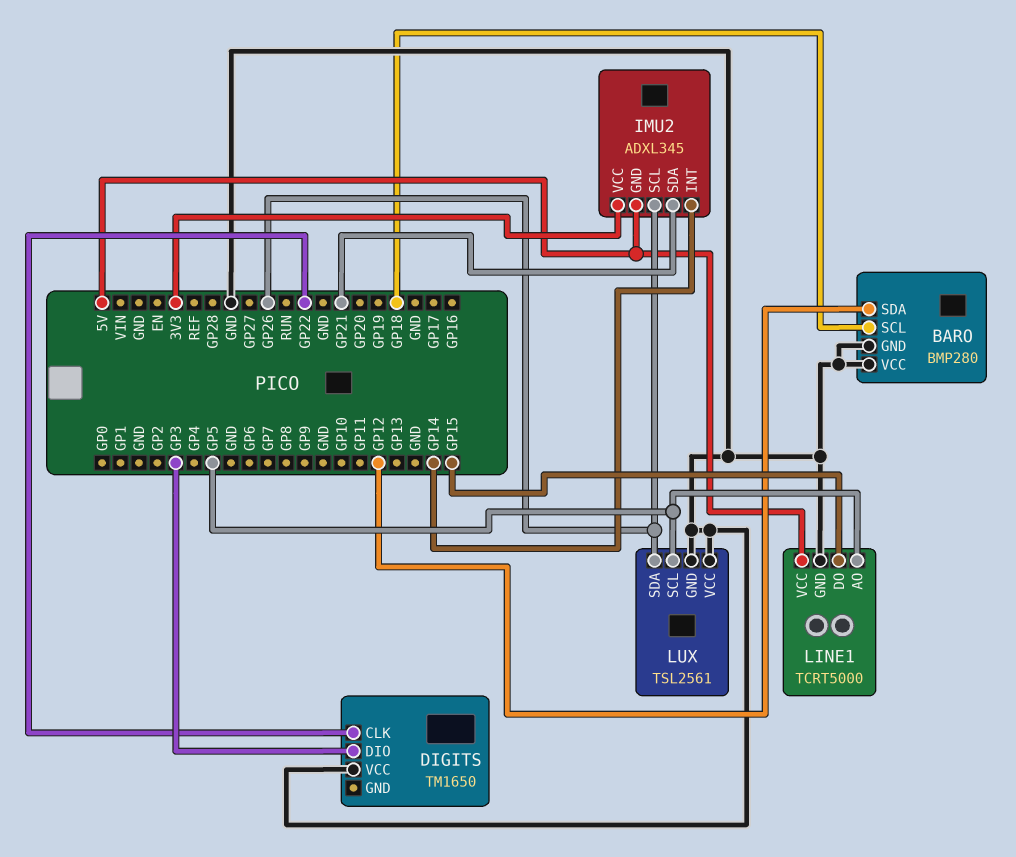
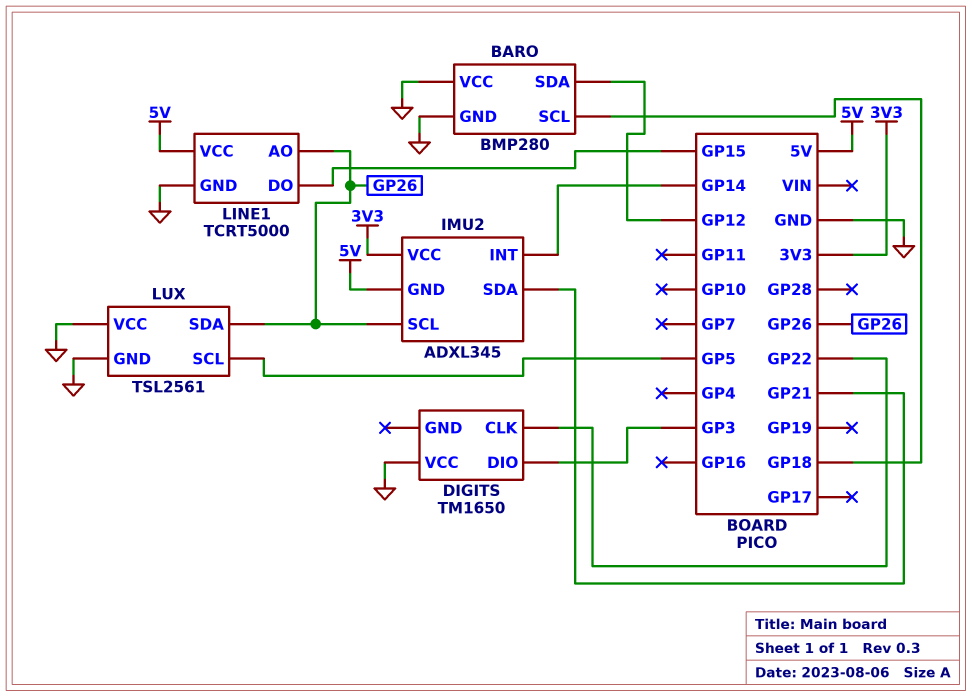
LINE1 pin AO: GP5 -> GP26

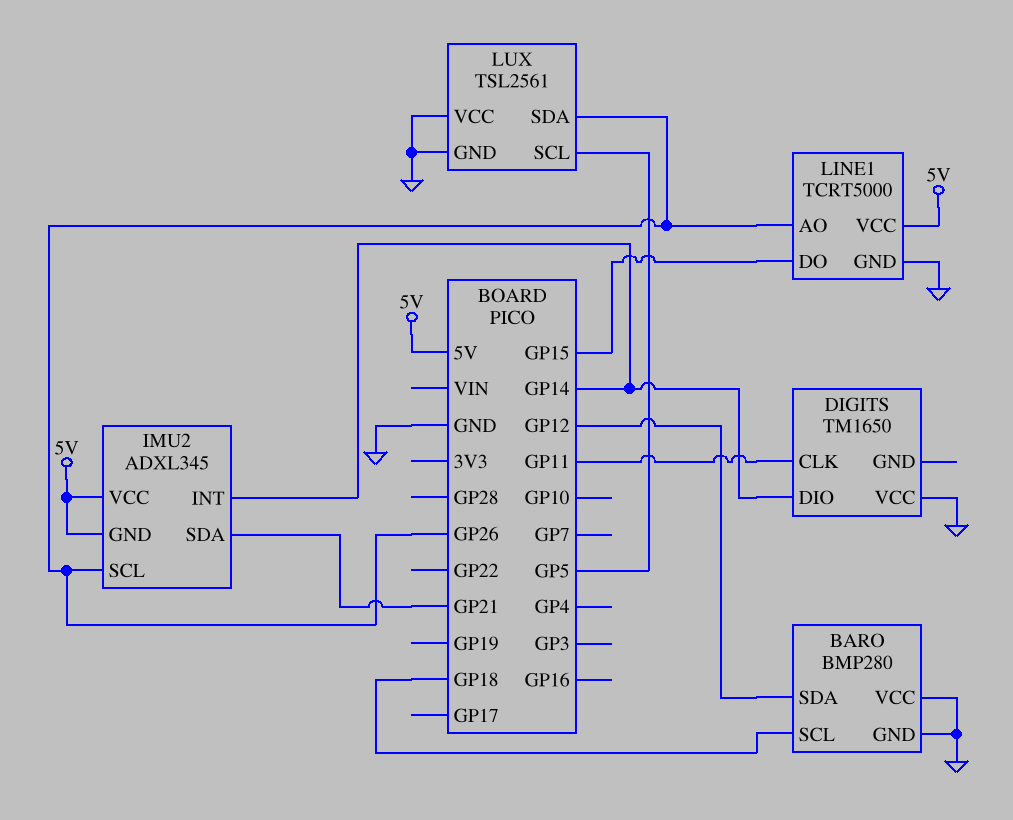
DIGITS pin CLK: GP22 -> GP11
DIGITS pin DIO: GP3 -> GP14
IMU2 pin VCC: 3V3 -> 5V

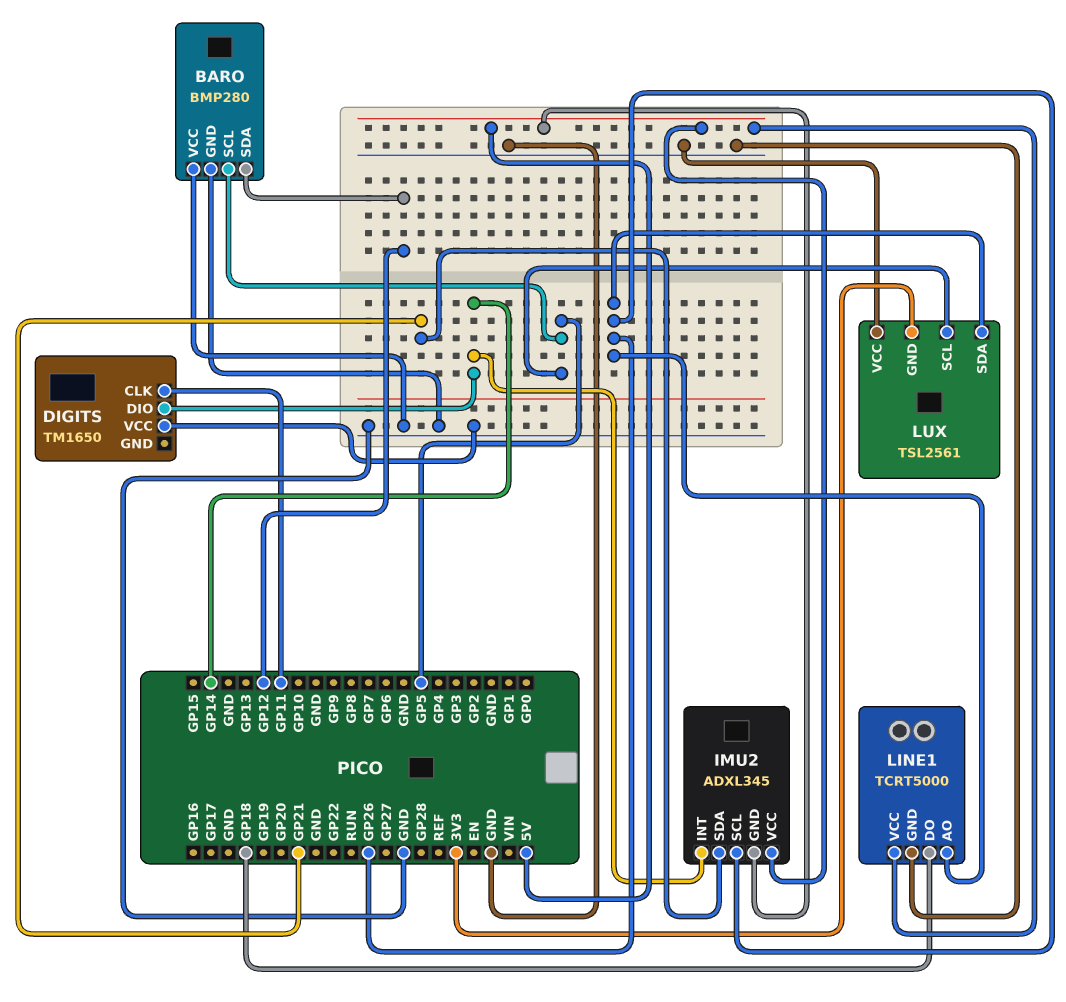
BARO pin SCL: GP18 -> GP5
LINE1 pin DO: GP15 -> GP18
LUX pin GND: GND -> 3V3

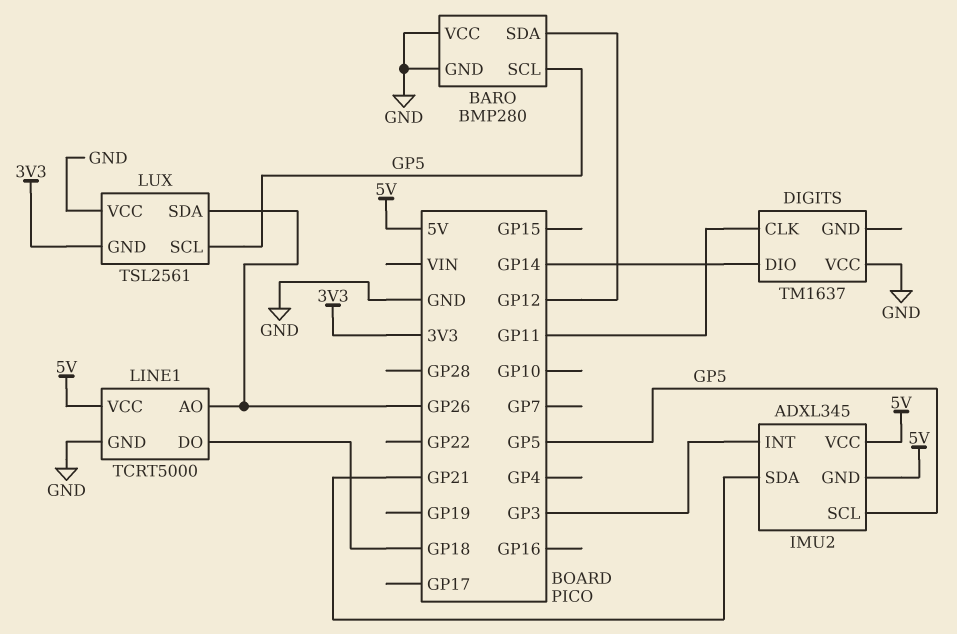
DIGITS: TM1650 -> TM1637
IMU2 pin INT: GP14 -> GP3
IMU2 pin SCL: GP26 -> GP5

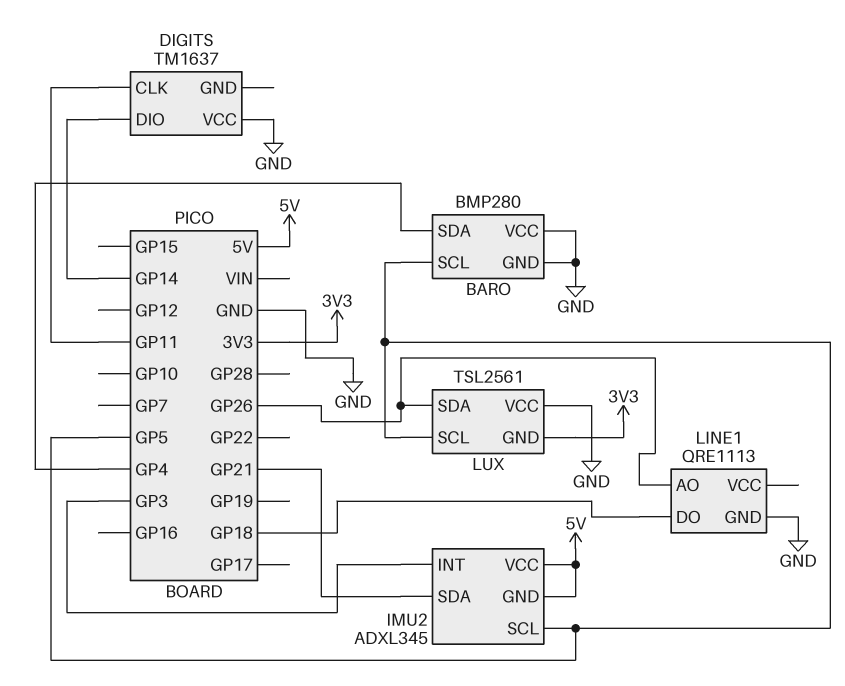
BARO pin SDA: GP12 -> GP4
LINE1: TCRT5000 -> QRE1113
LINE1 pin VCC: 5V -> none

